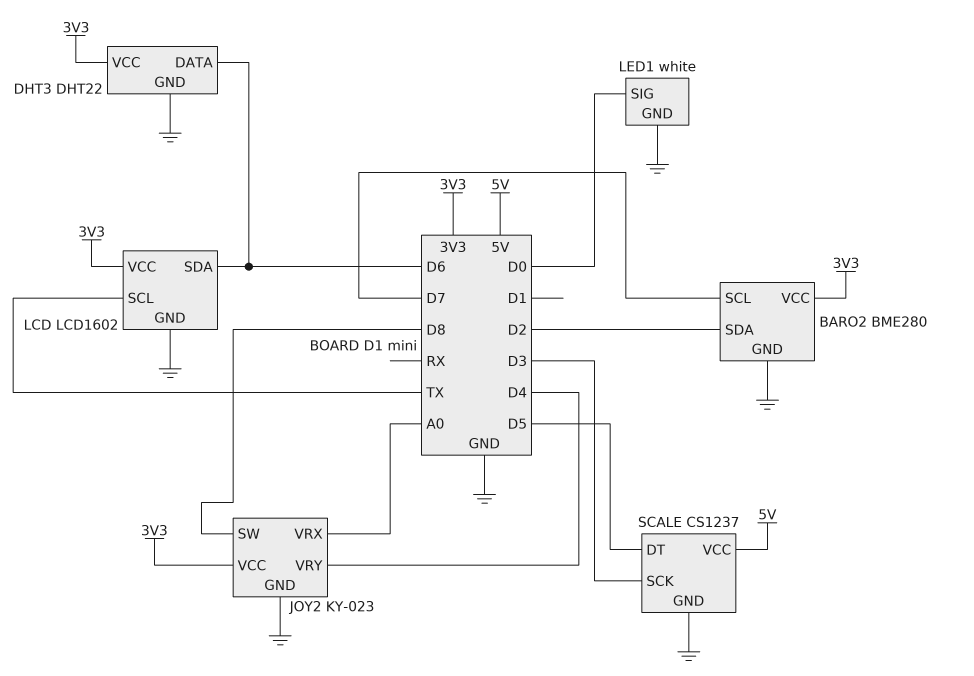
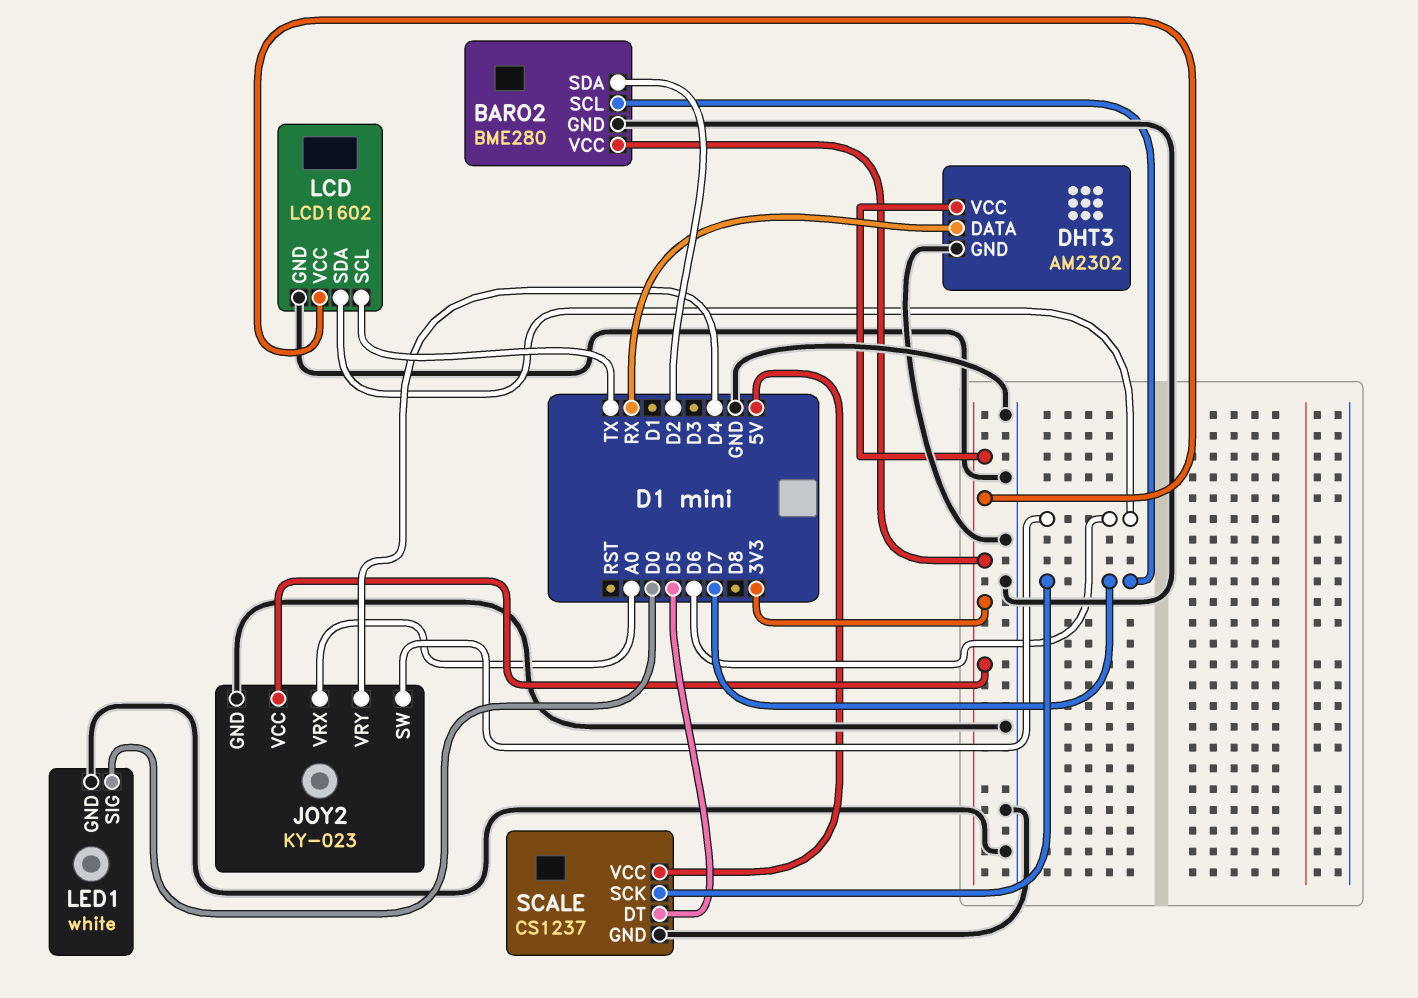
DHT3: DHT22 -> AM2302
DHT3 pin DATA: D6 -> RX
JOY2 pin SW: D8 -> D6
SCALE pin SCK: D3 -> D7

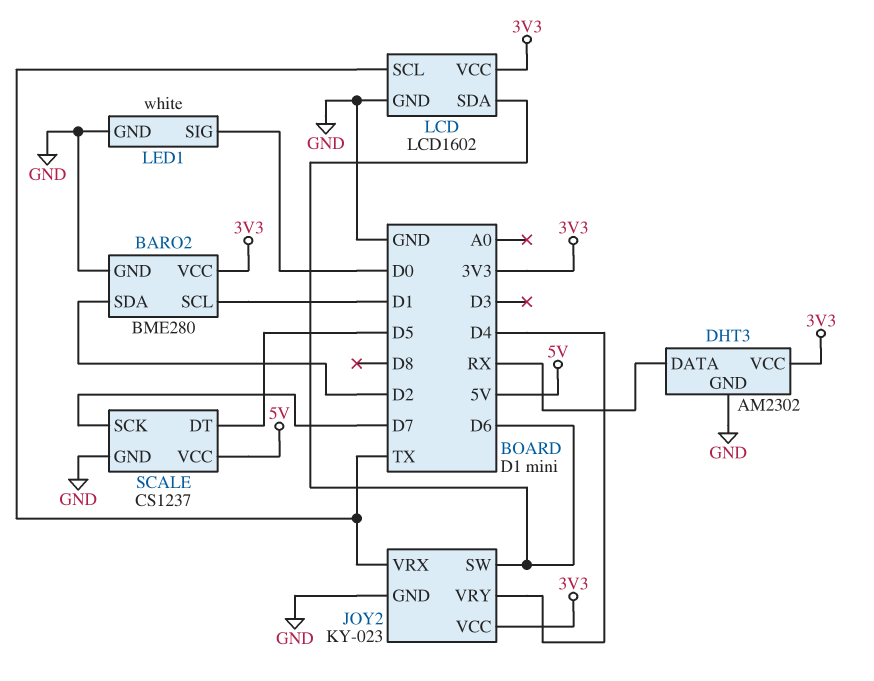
BARO2 pin SCL: D7 -> D1
JOY2 pin VRX: A0 -> TX

